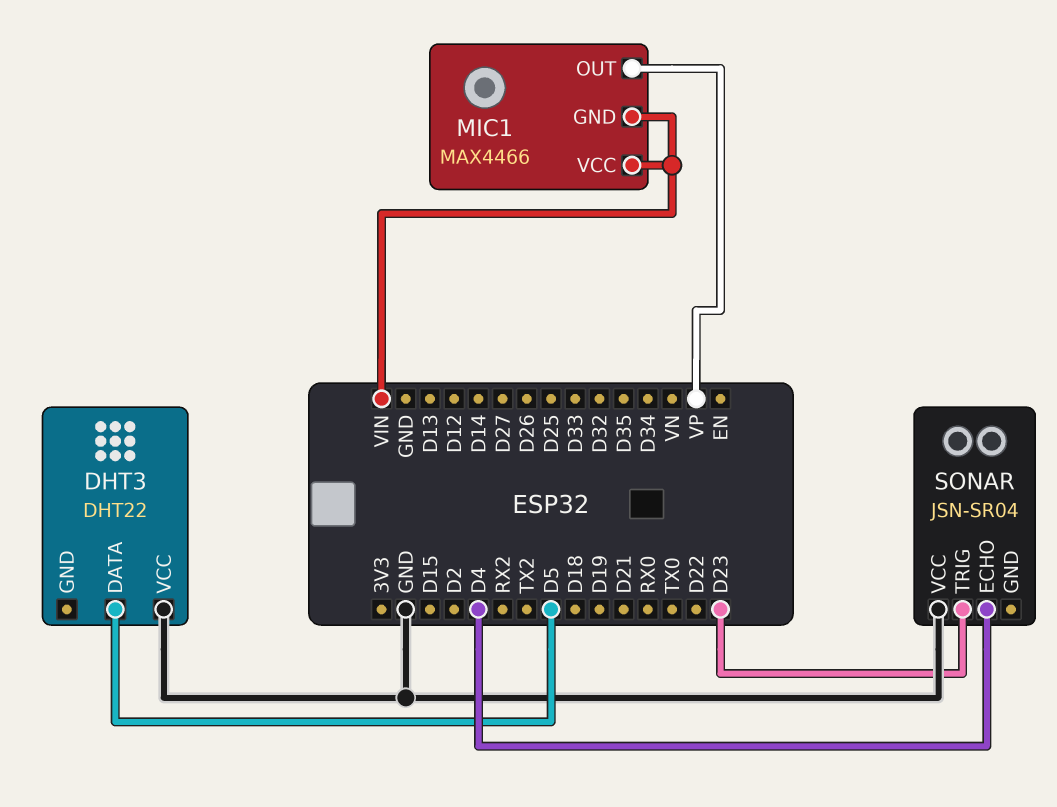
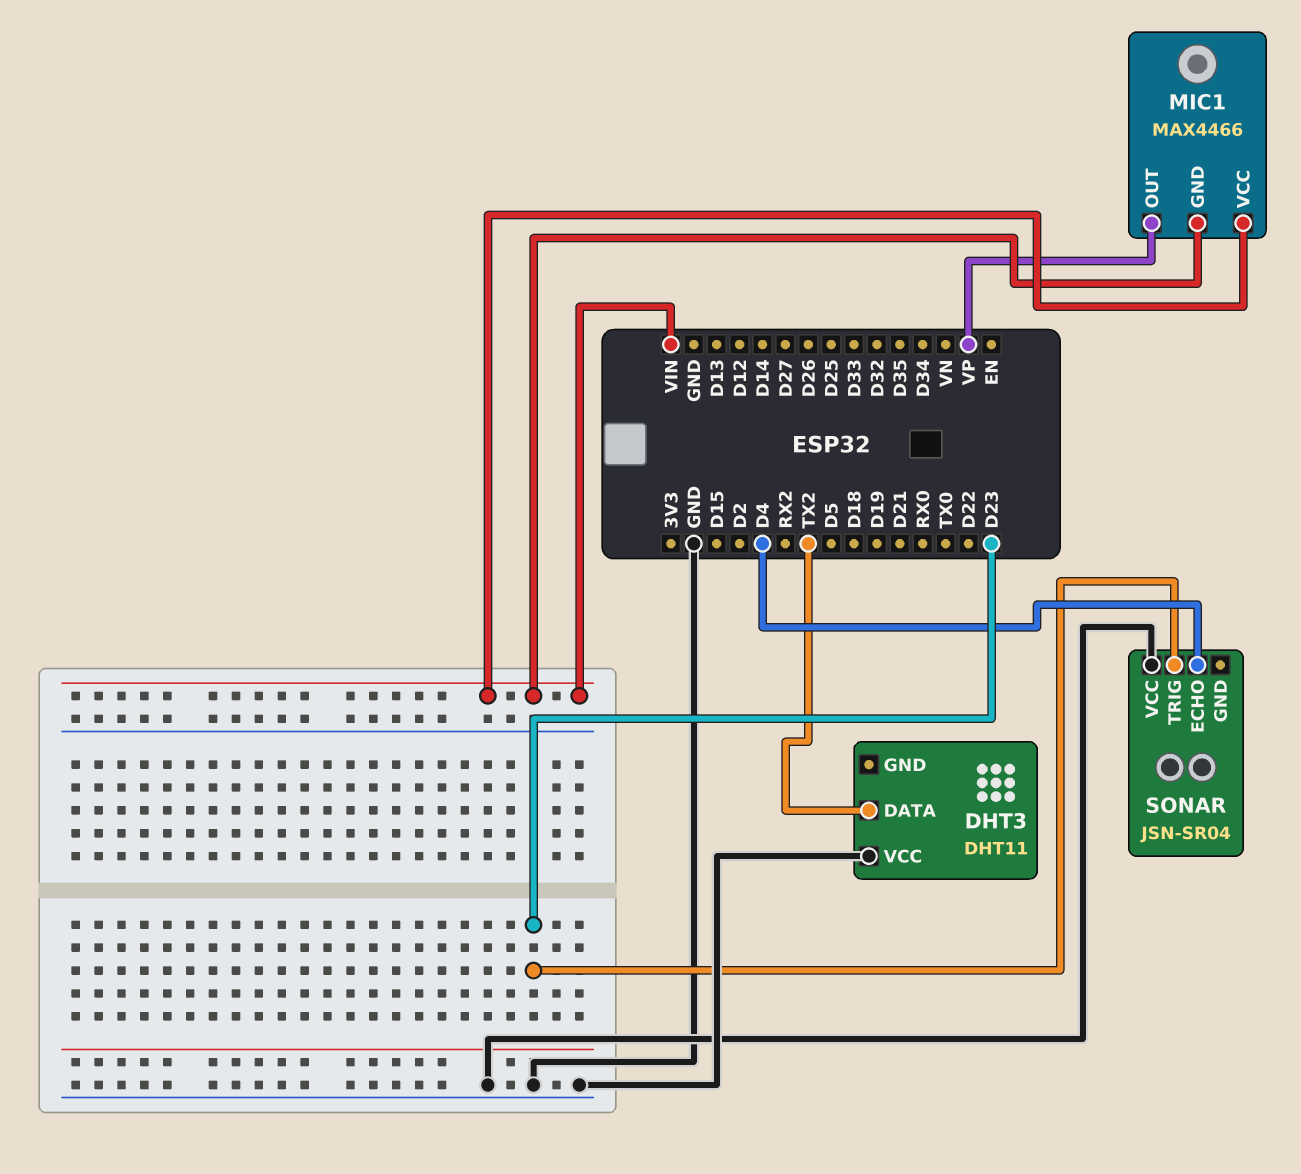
DHT3: DHT22 -> DHT11
DHT3 pin DATA: D5 -> TX2

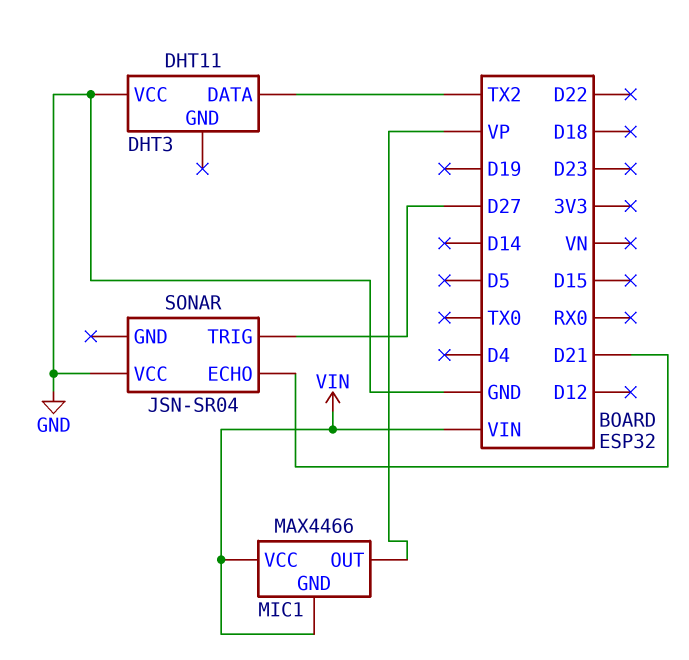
SONAR pin ECHO: D4 -> D21
SONAR pin TRIG: D23 -> D27

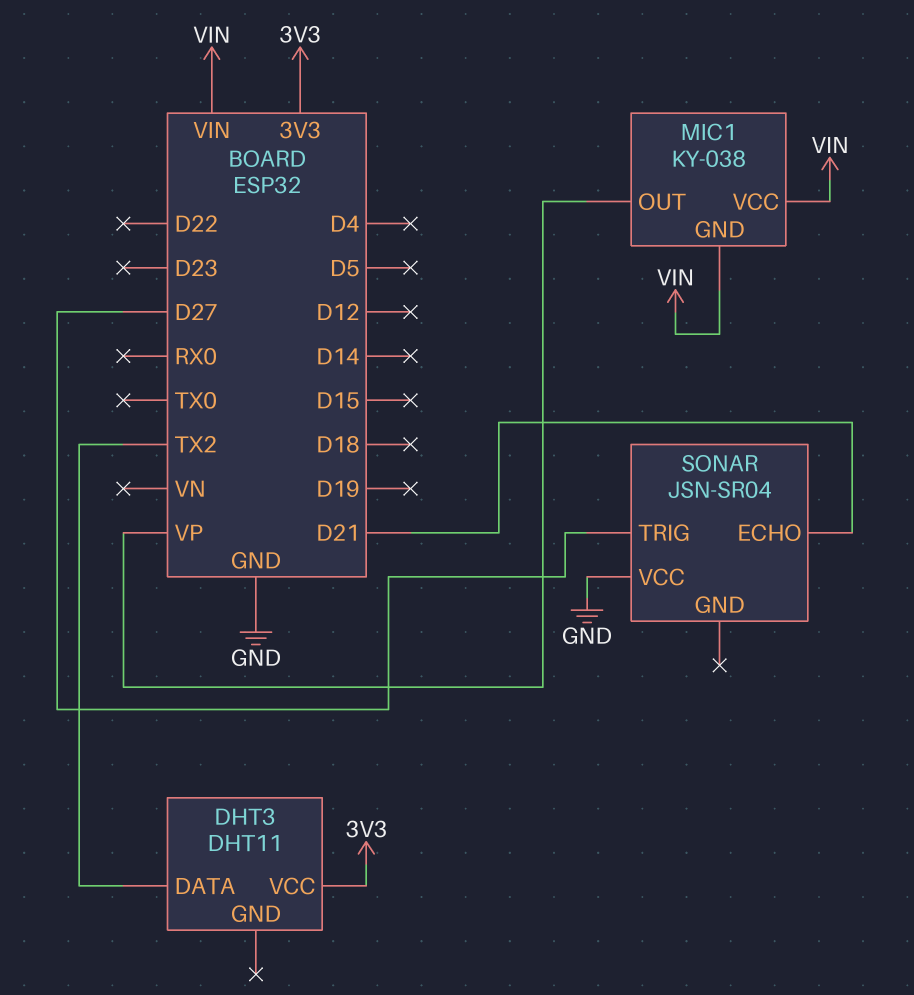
DHT3 pin VCC: GND -> 3V3
MIC1: MAX4466 -> KY-038

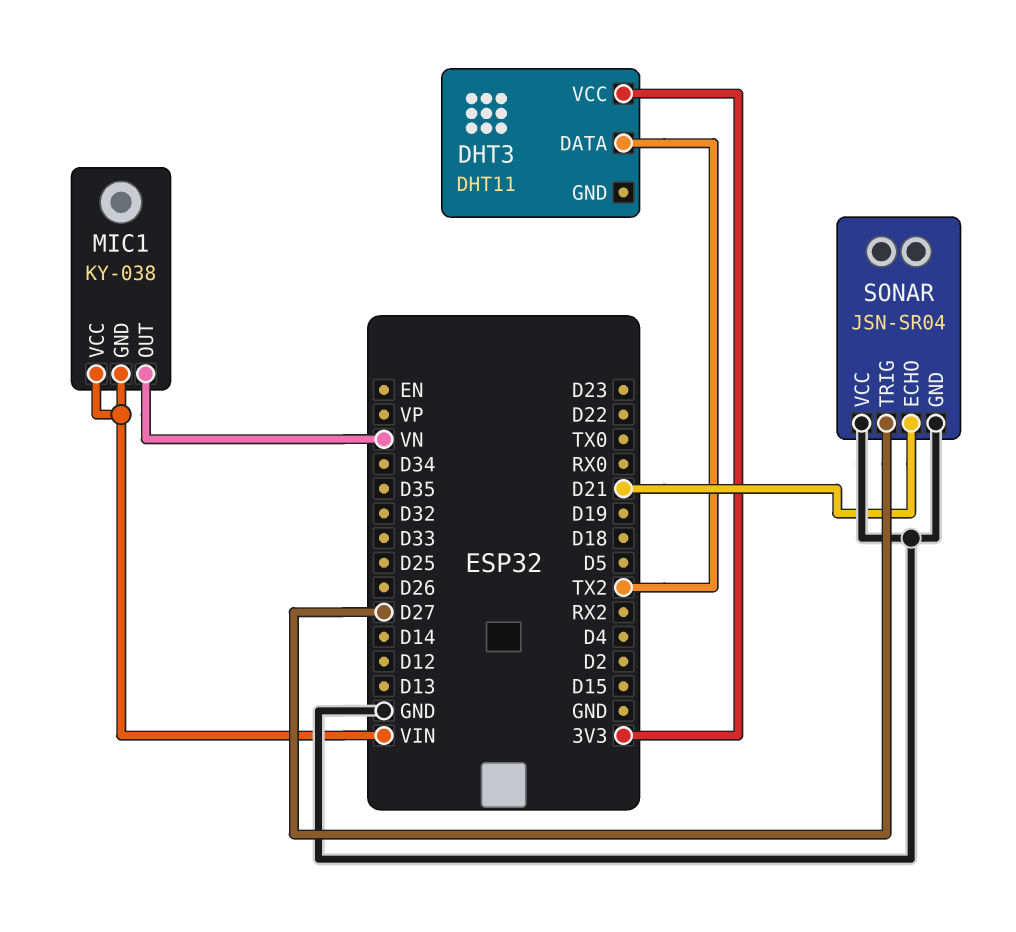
MIC1 pin OUT: VP -> VN
SONAR pin GND: none -> GND

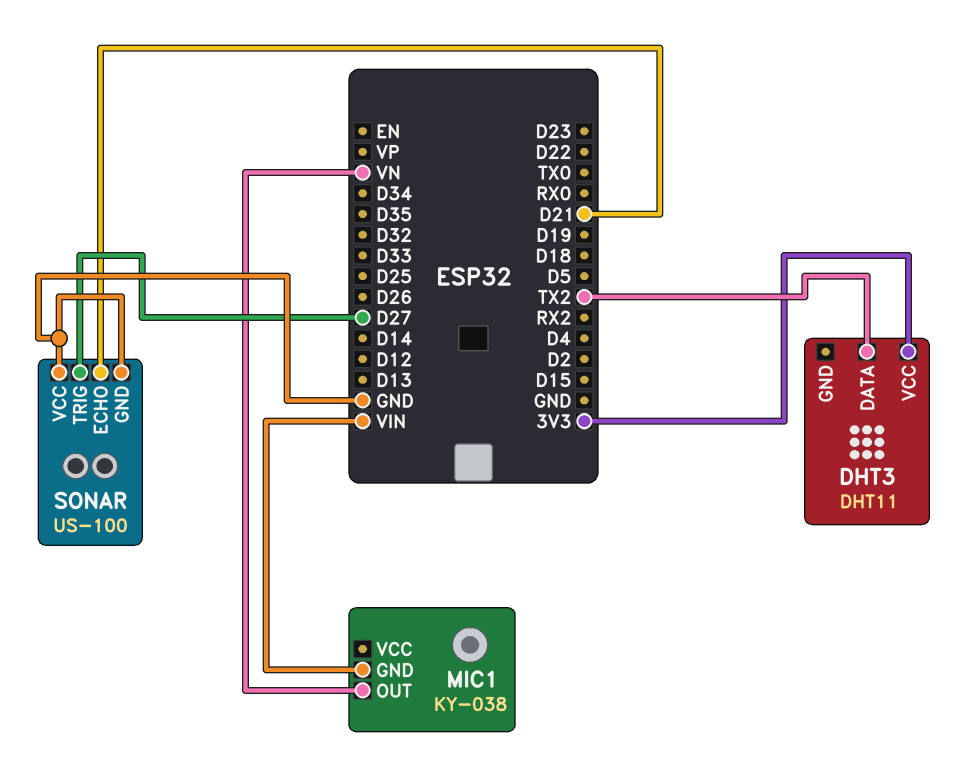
MIC1 pin VCC: VIN -> none
SONAR: JSN-SR04 -> US-100

